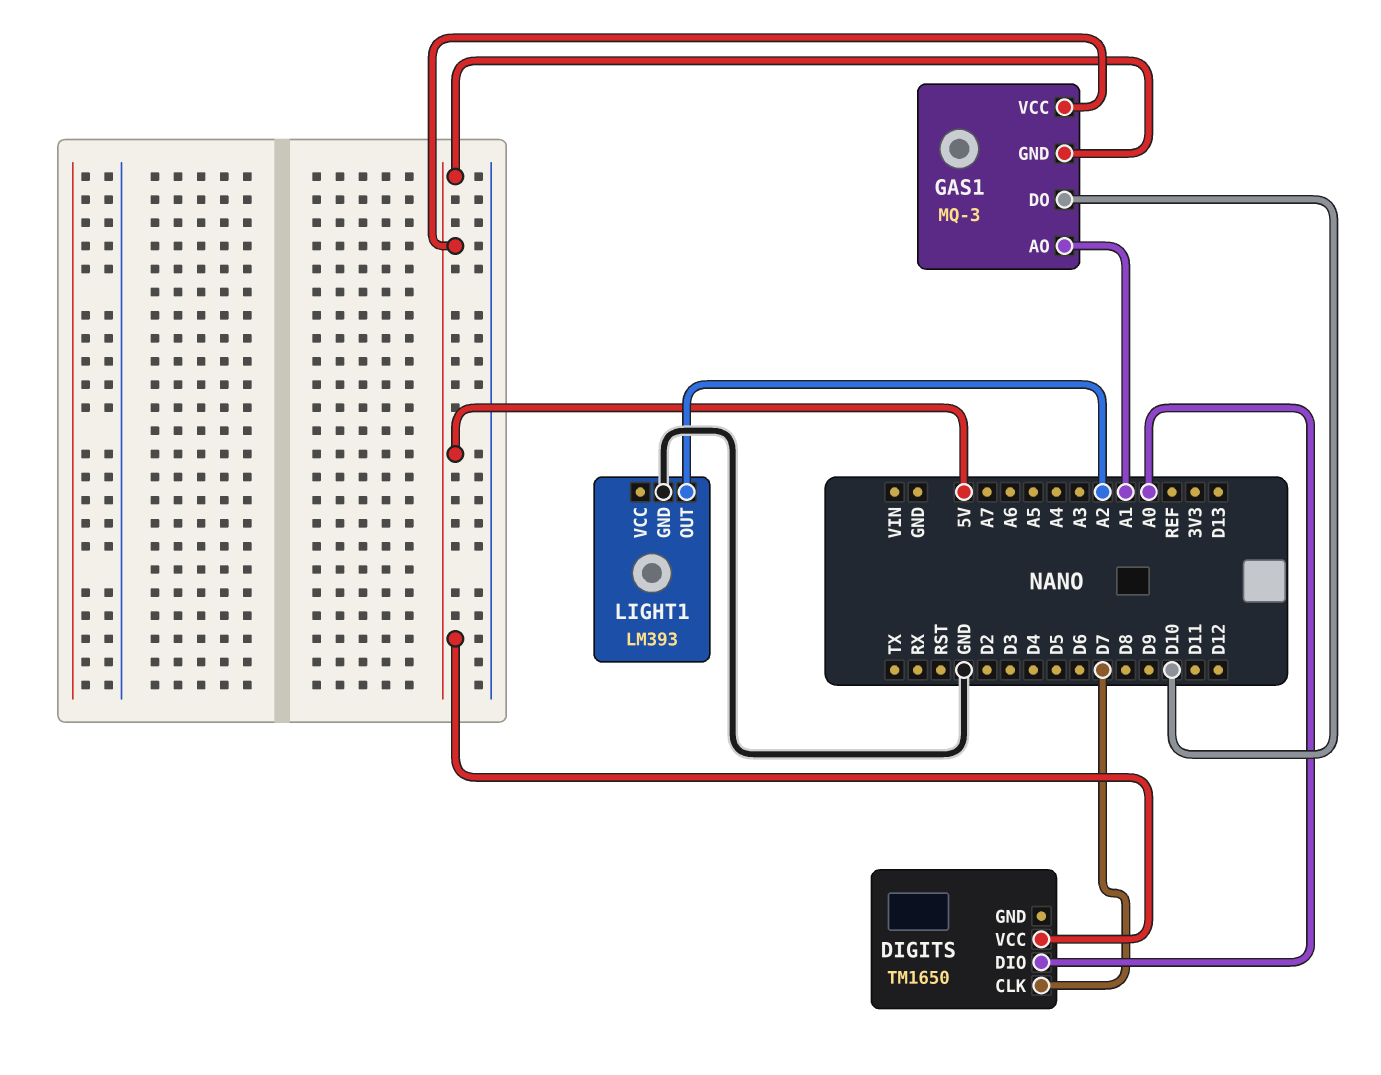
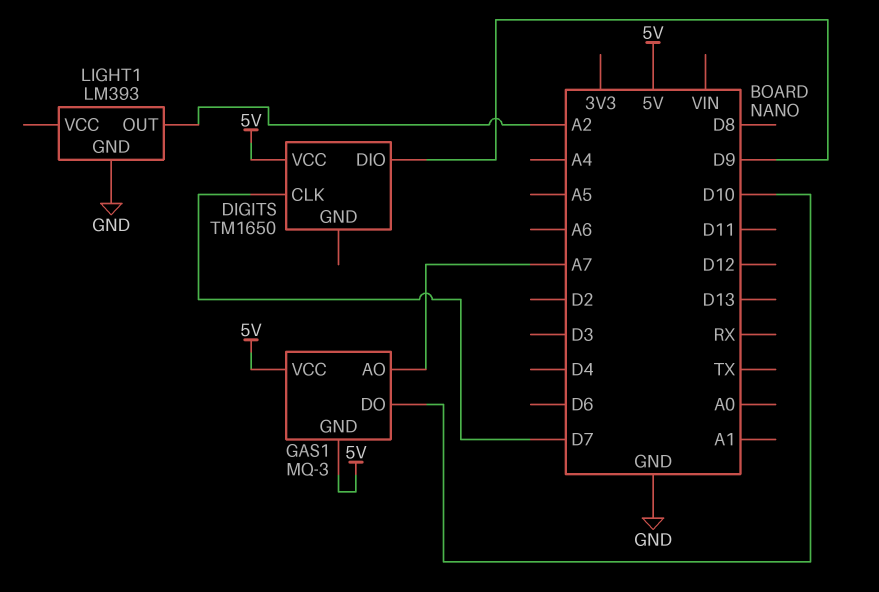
DIGITS pin DIO: A0 -> D9
GAS1 pin AO: A1 -> A7

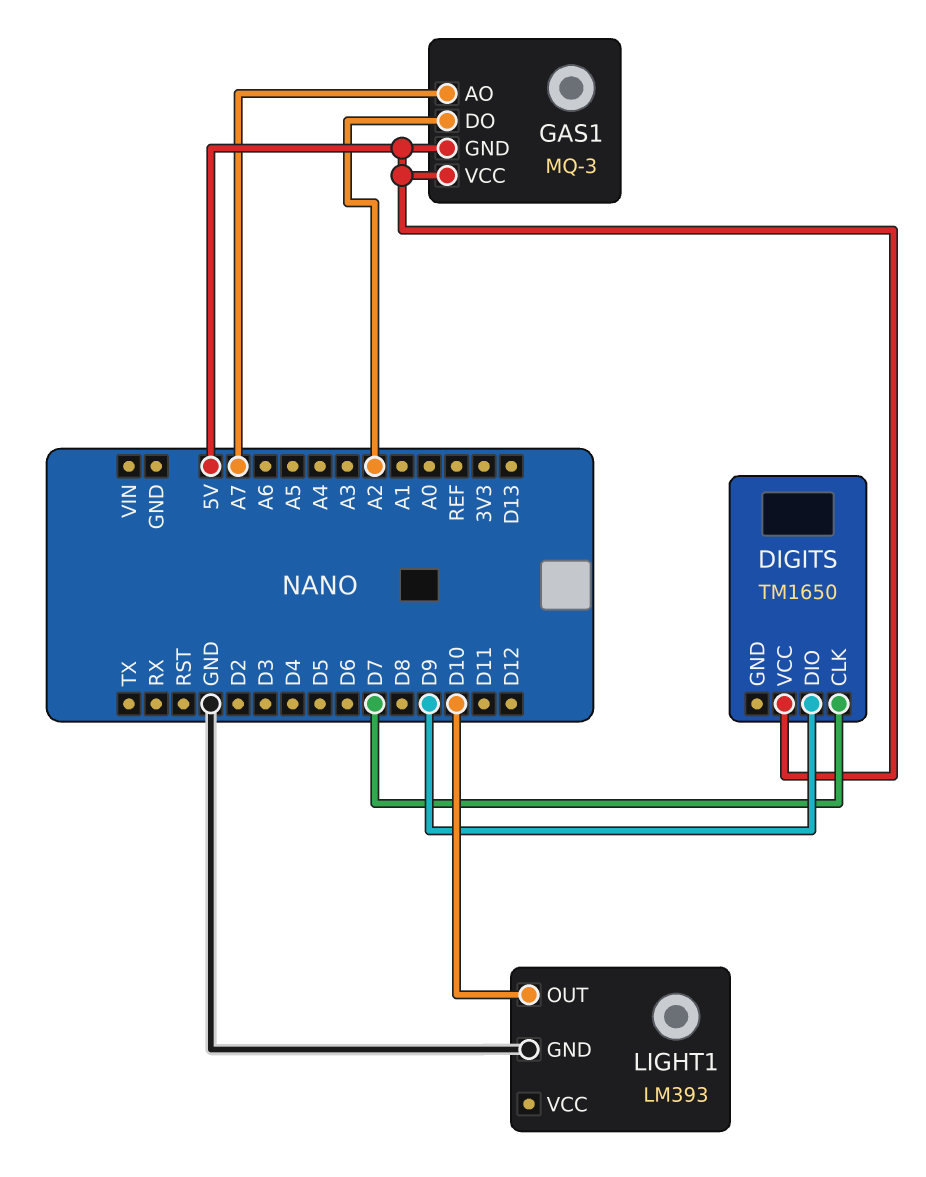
GAS1 pin DO: D10 -> A2
LIGHT1 pin OUT: A2 -> D10

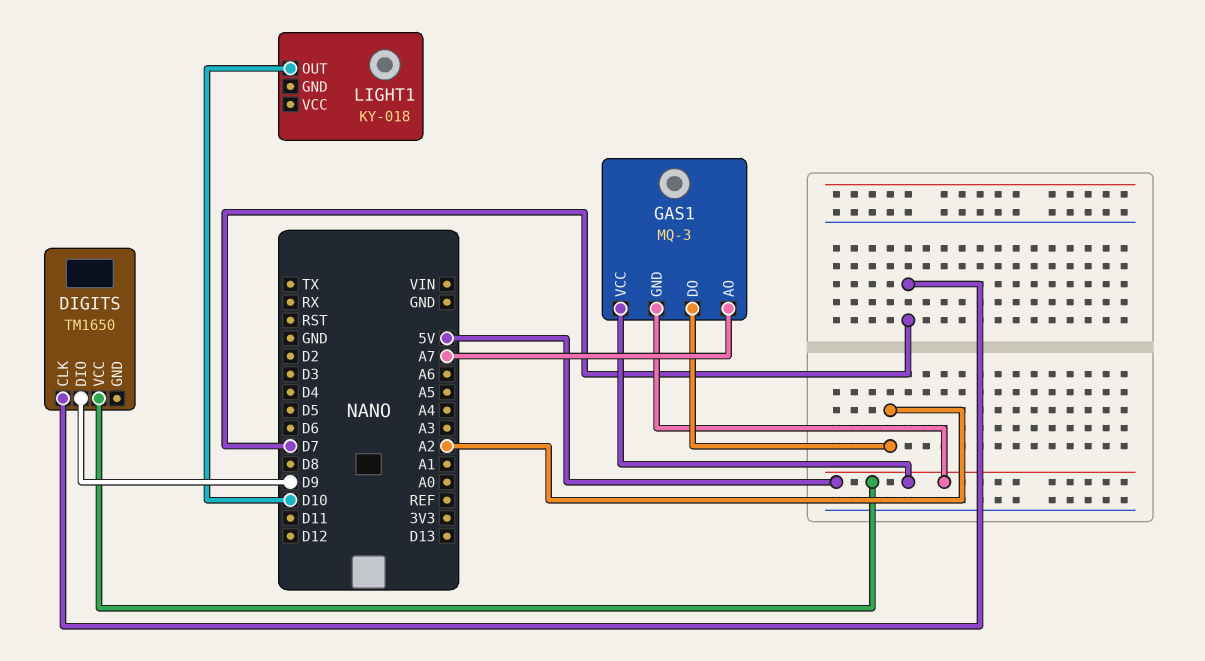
LIGHT1: LM393 -> KY-018
LIGHT1 pin GND: GND -> none

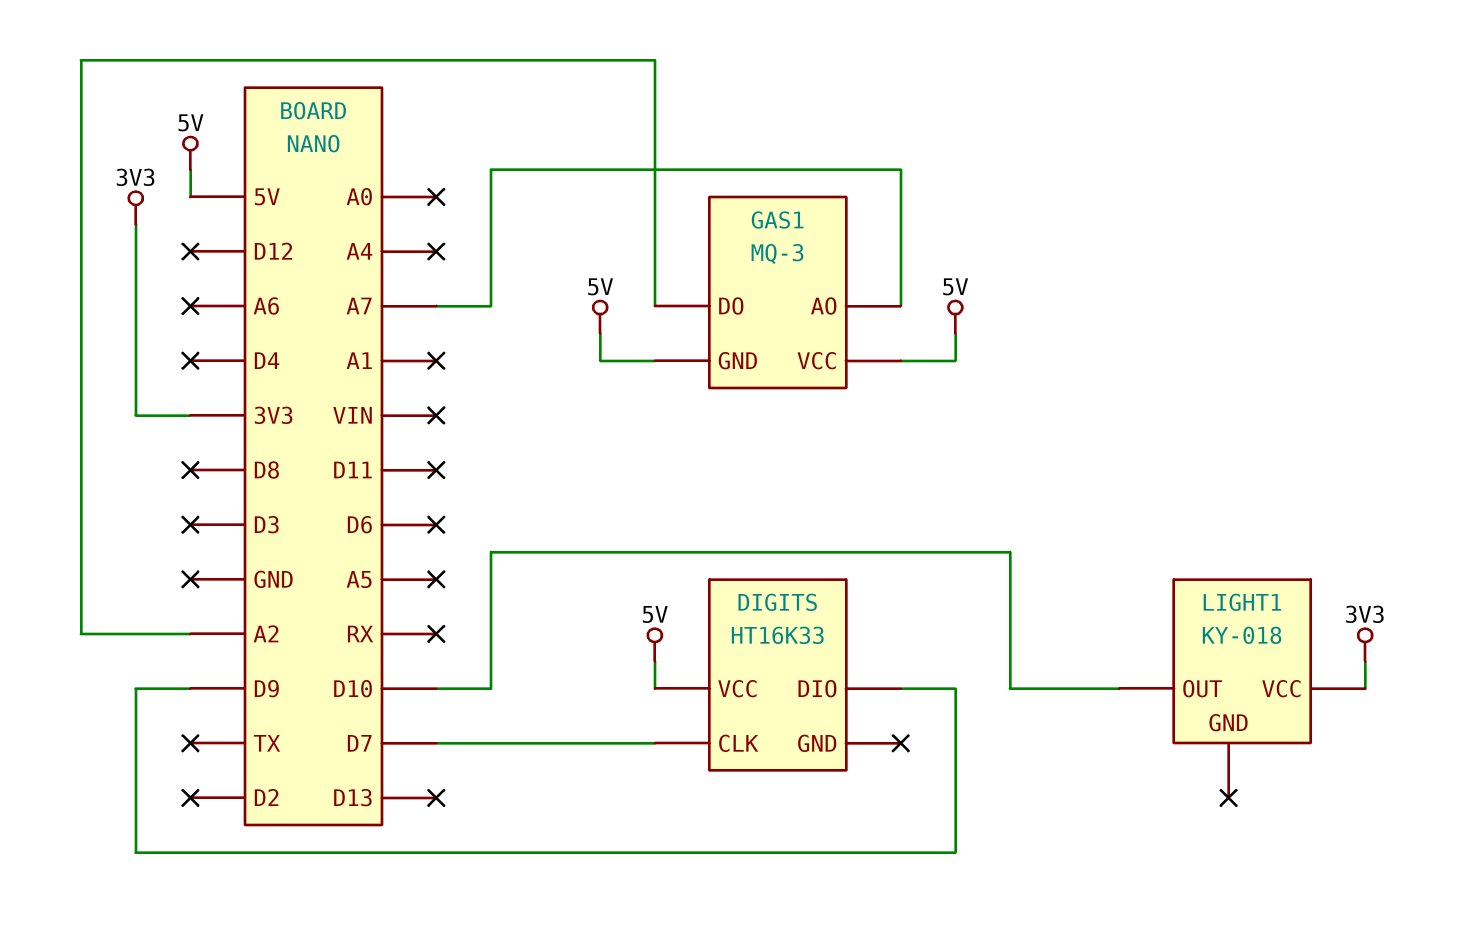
DIGITS: TM1650 -> HT16K33
LIGHT1 pin VCC: none -> 3V3

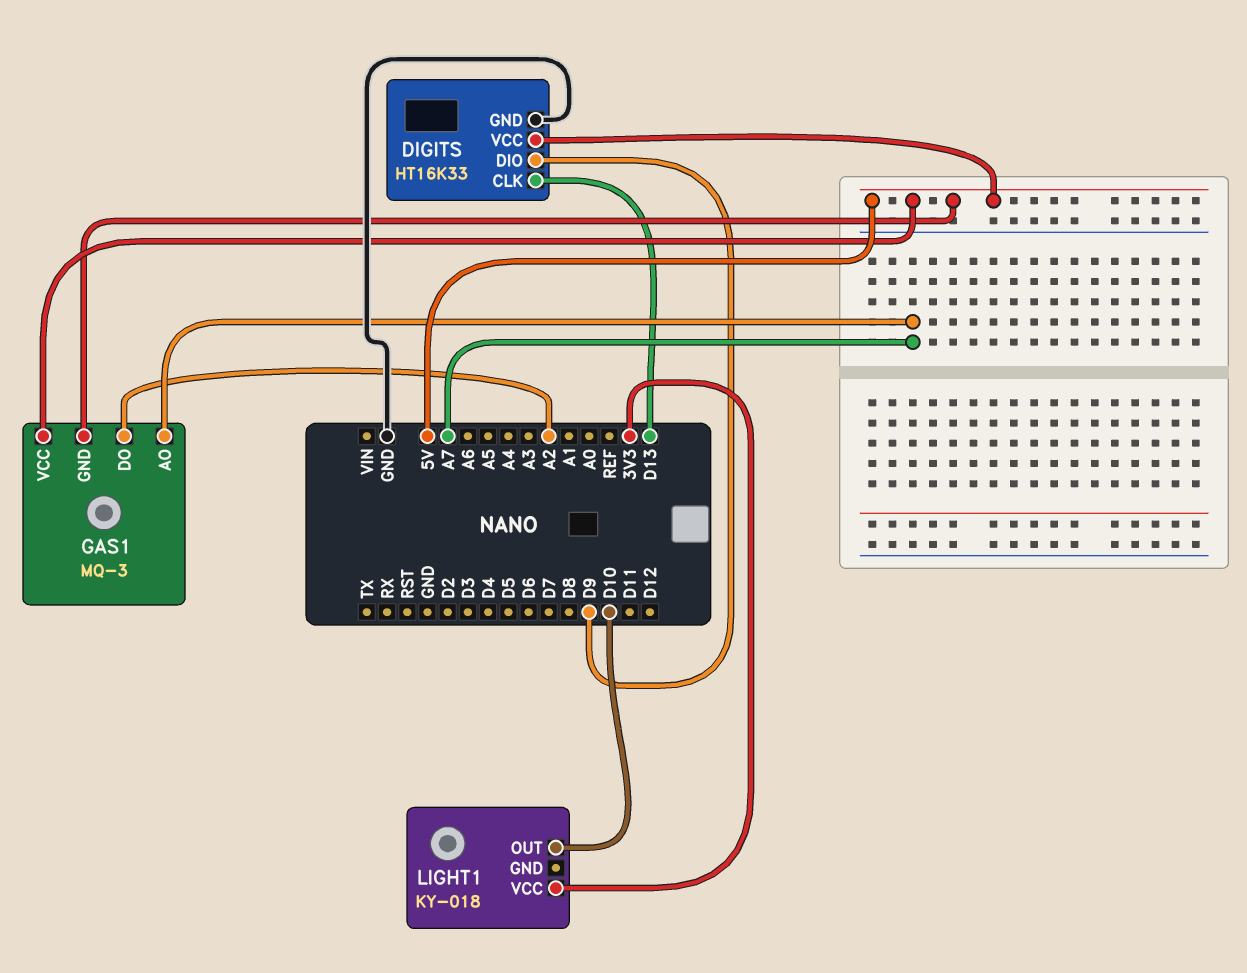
DIGITS pin CLK: D7 -> D13
DIGITS pin GND: none -> GND

